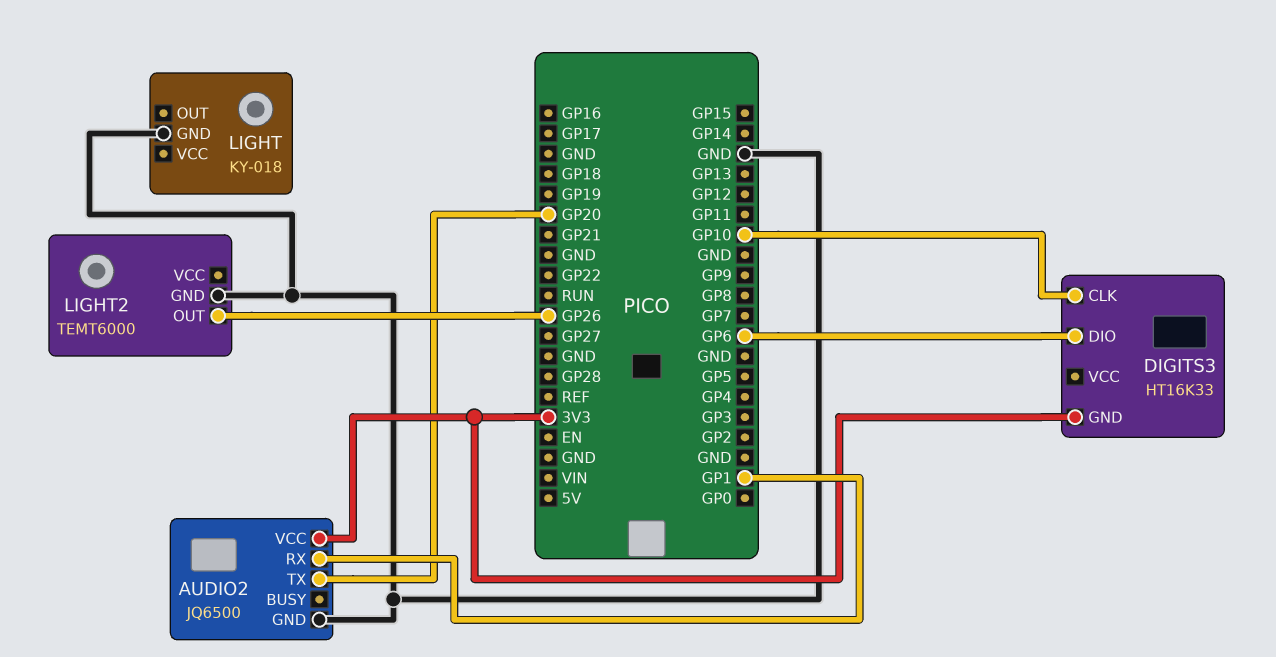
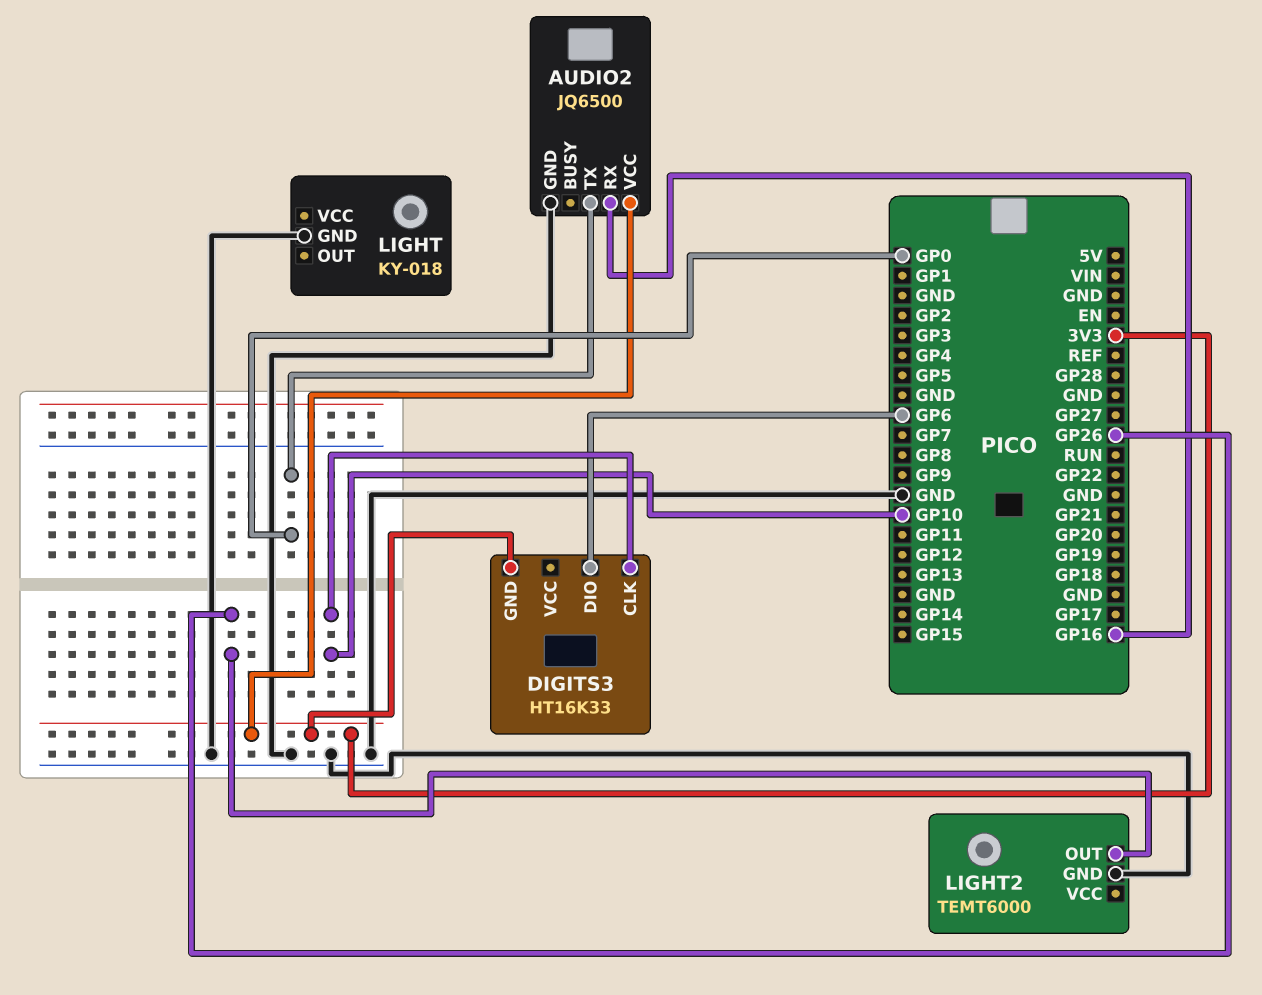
AUDIO2 pin RX: GP1 -> GP16
AUDIO2 pin TX: GP20 -> GP0

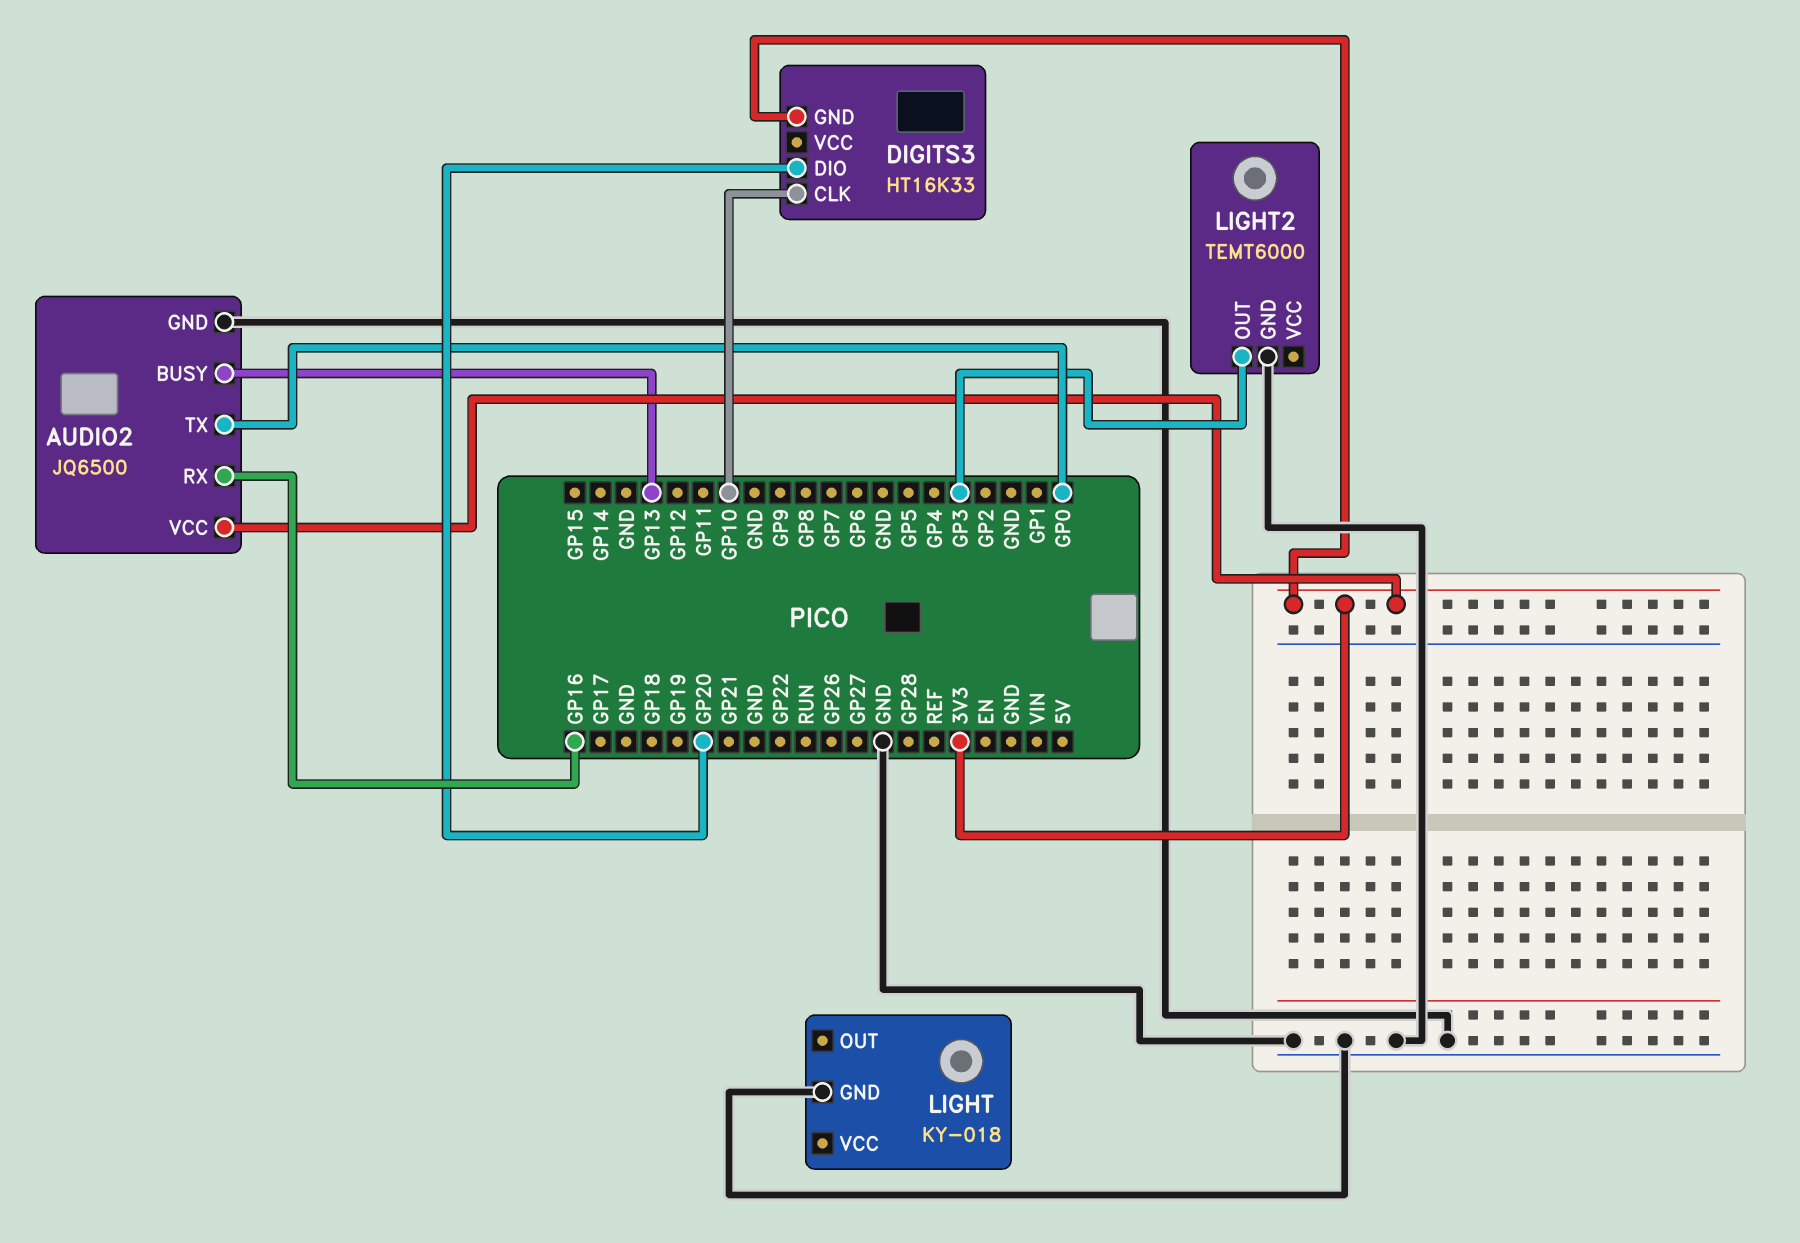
AUDIO2 pin BUSY: none -> GP13
DIGITS3 pin DIO: GP6 -> GP20
LIGHT2 pin OUT: GP26 -> GP3

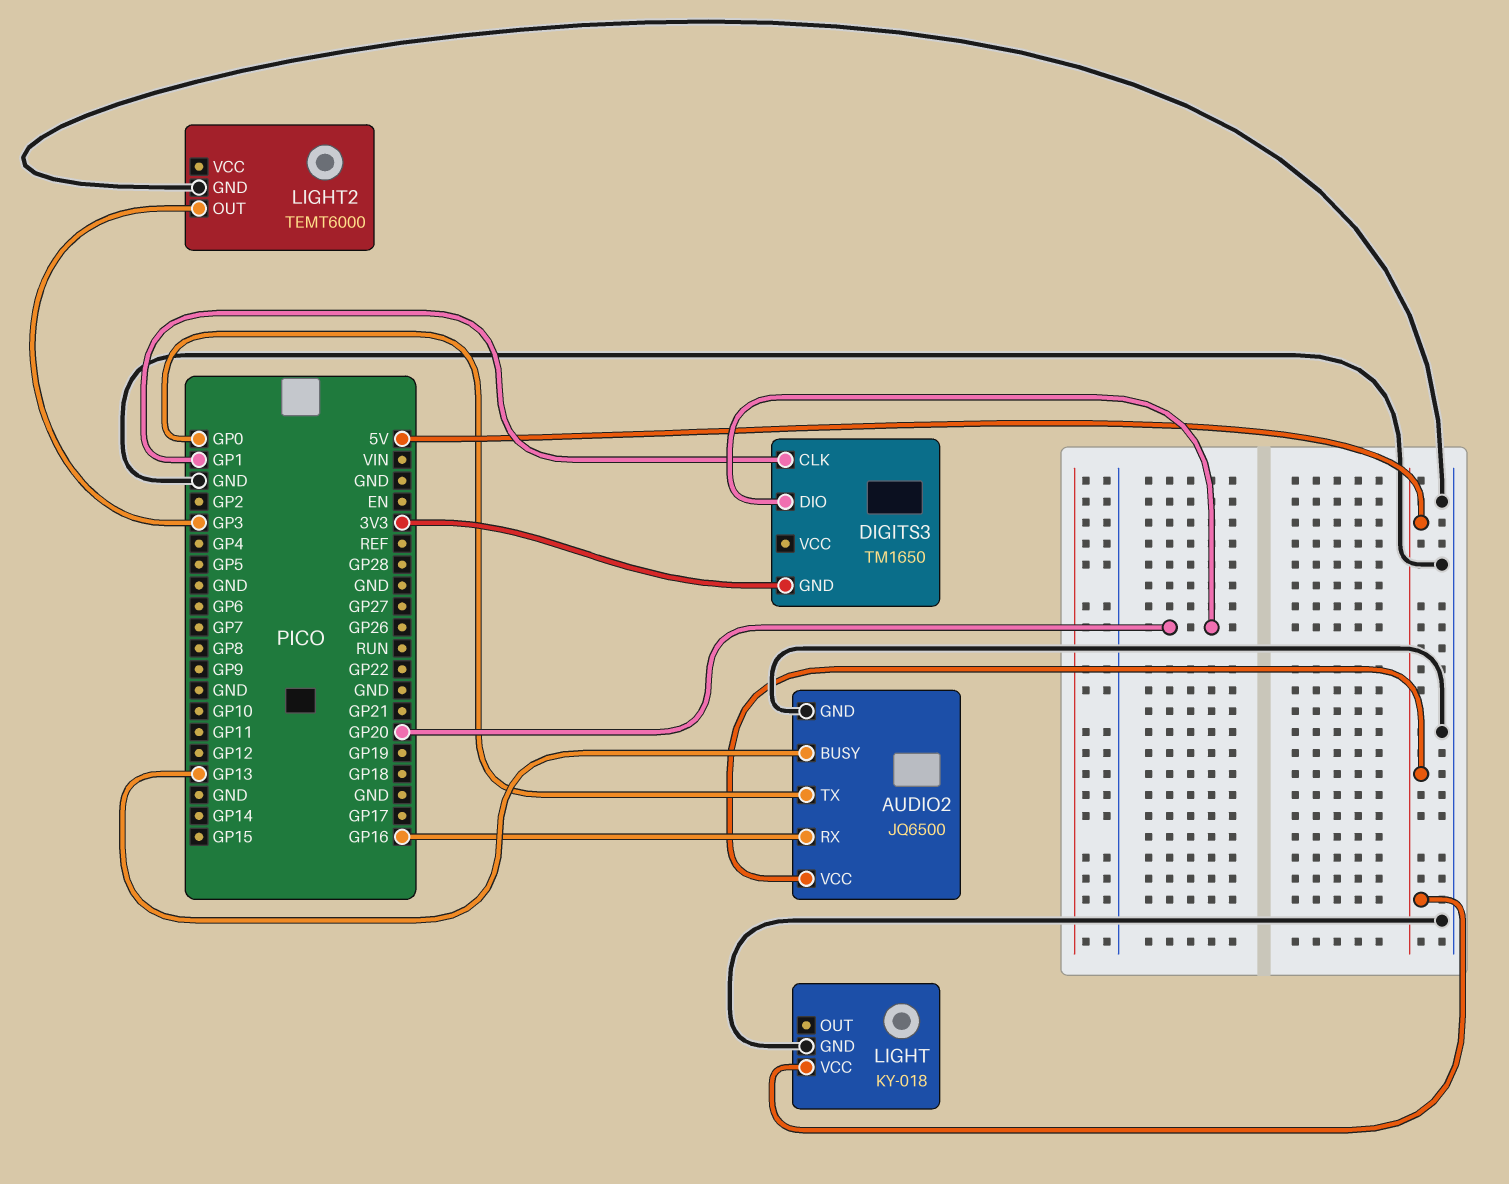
AUDIO2 pin VCC: 3V3 -> 5V
DIGITS3: HT16K33 -> TM1650
DIGITS3 pin CLK: GP10 -> GP1
LIGHT pin VCC: none -> 5V

